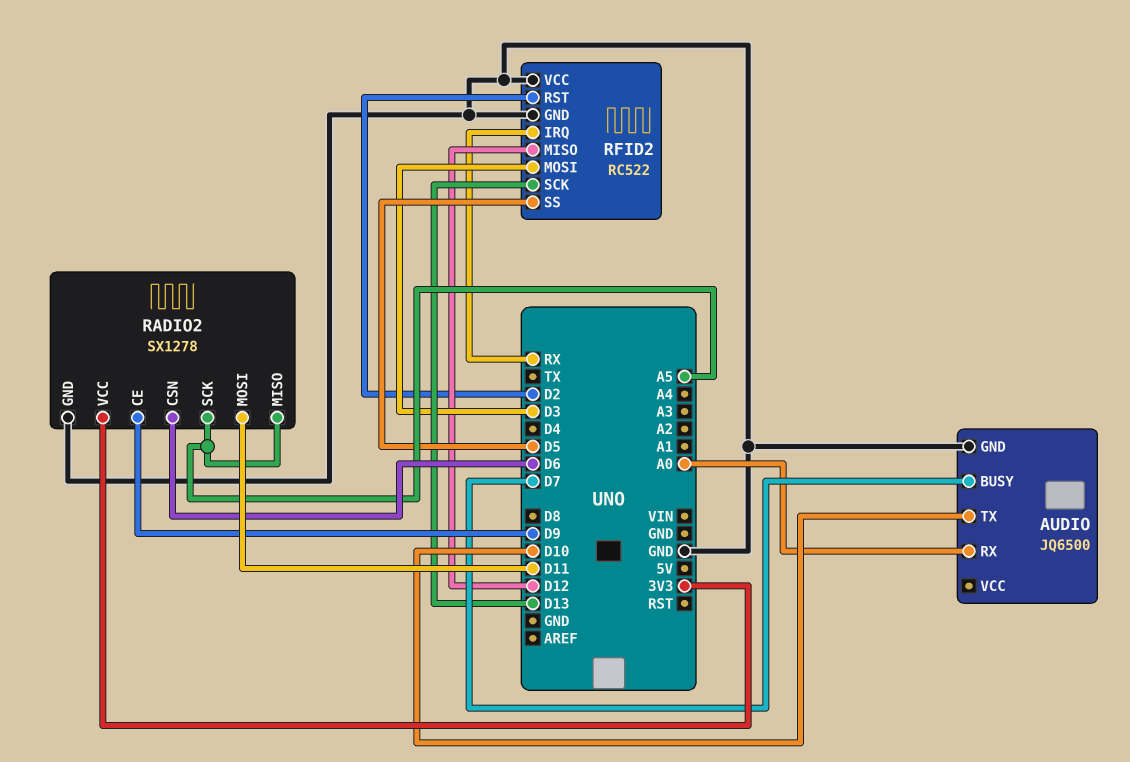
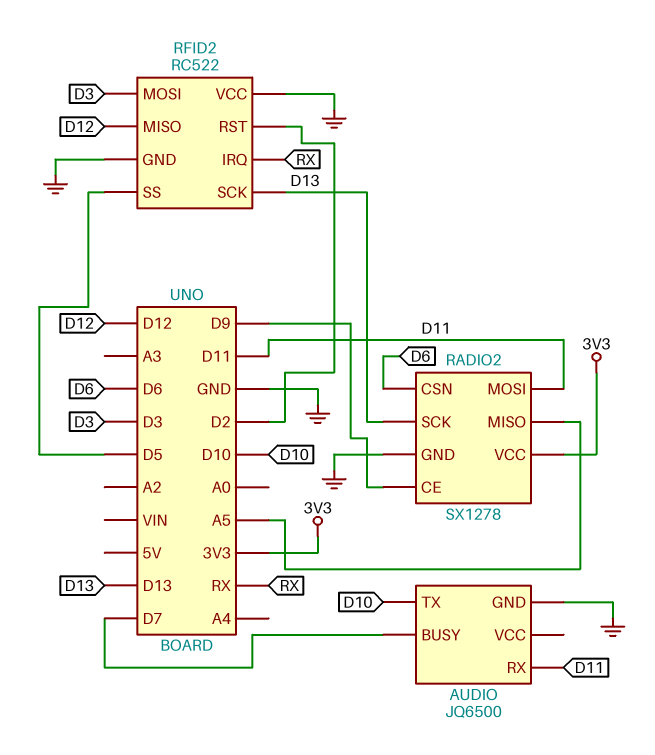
AUDIO pin RX: A0 -> D11
RADIO2 pin SCK: A5 -> D13

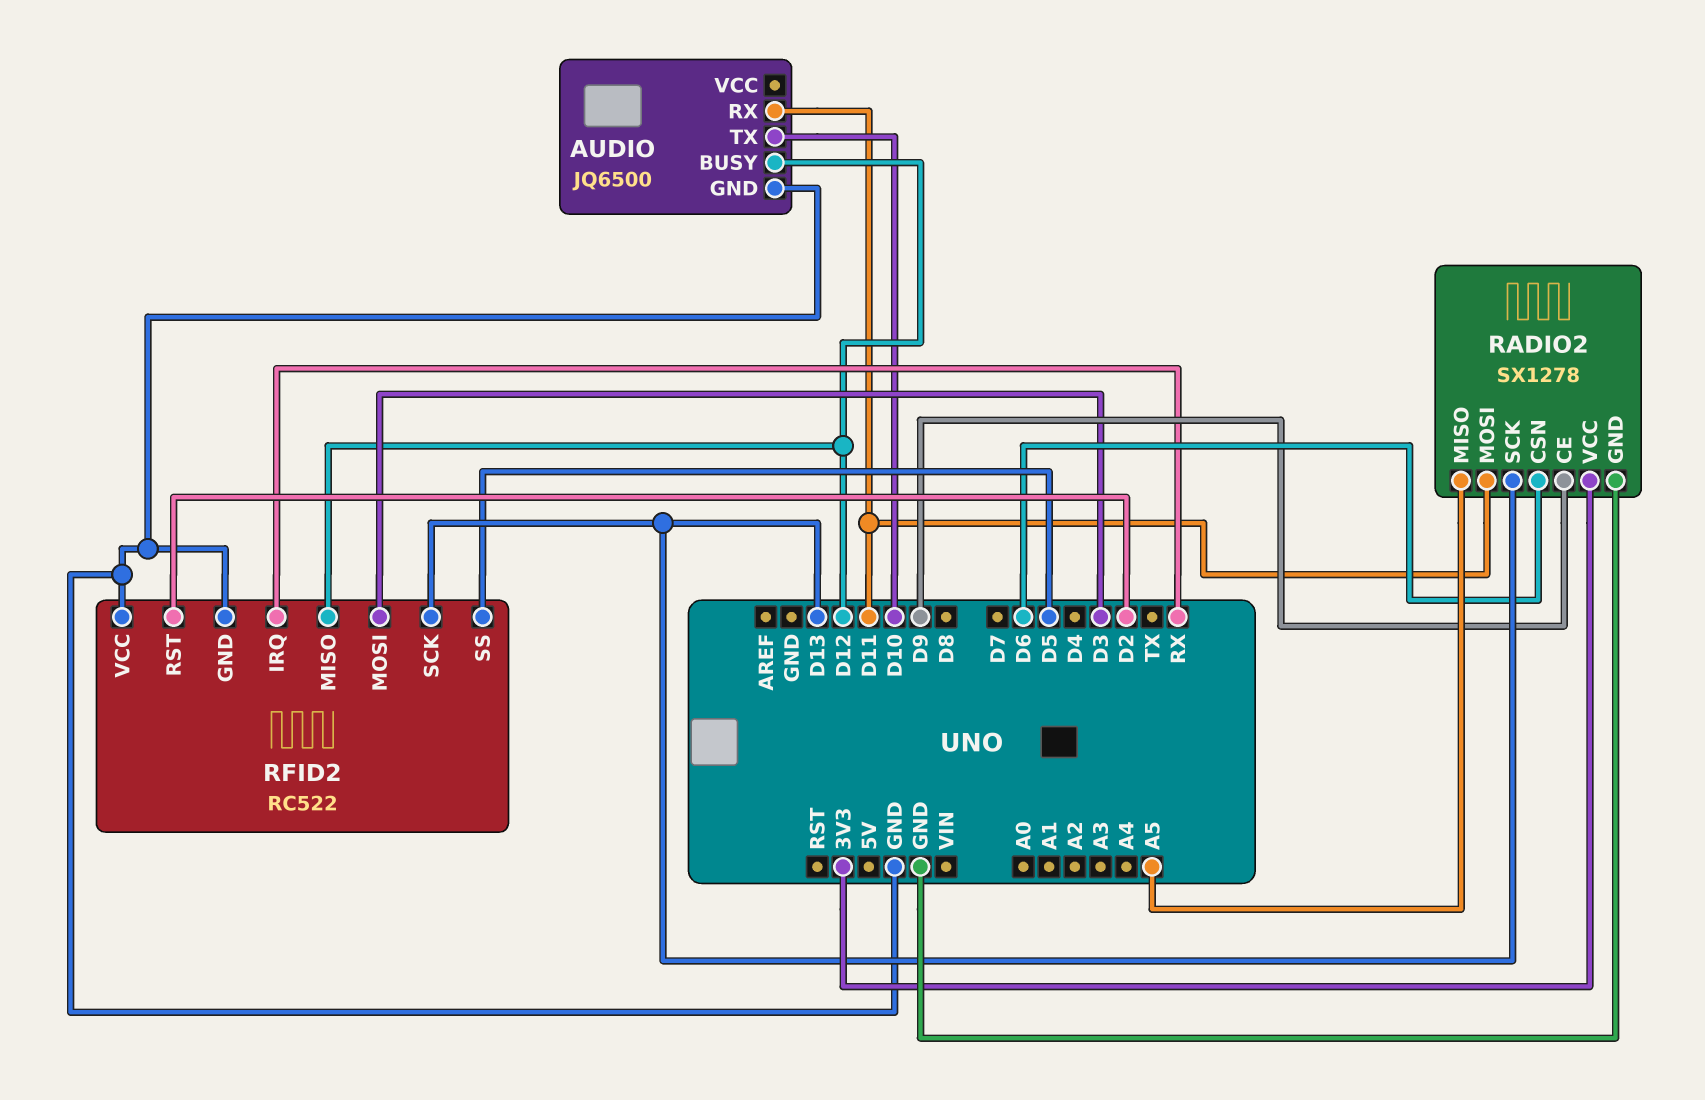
AUDIO pin BUSY: D7 -> D12

